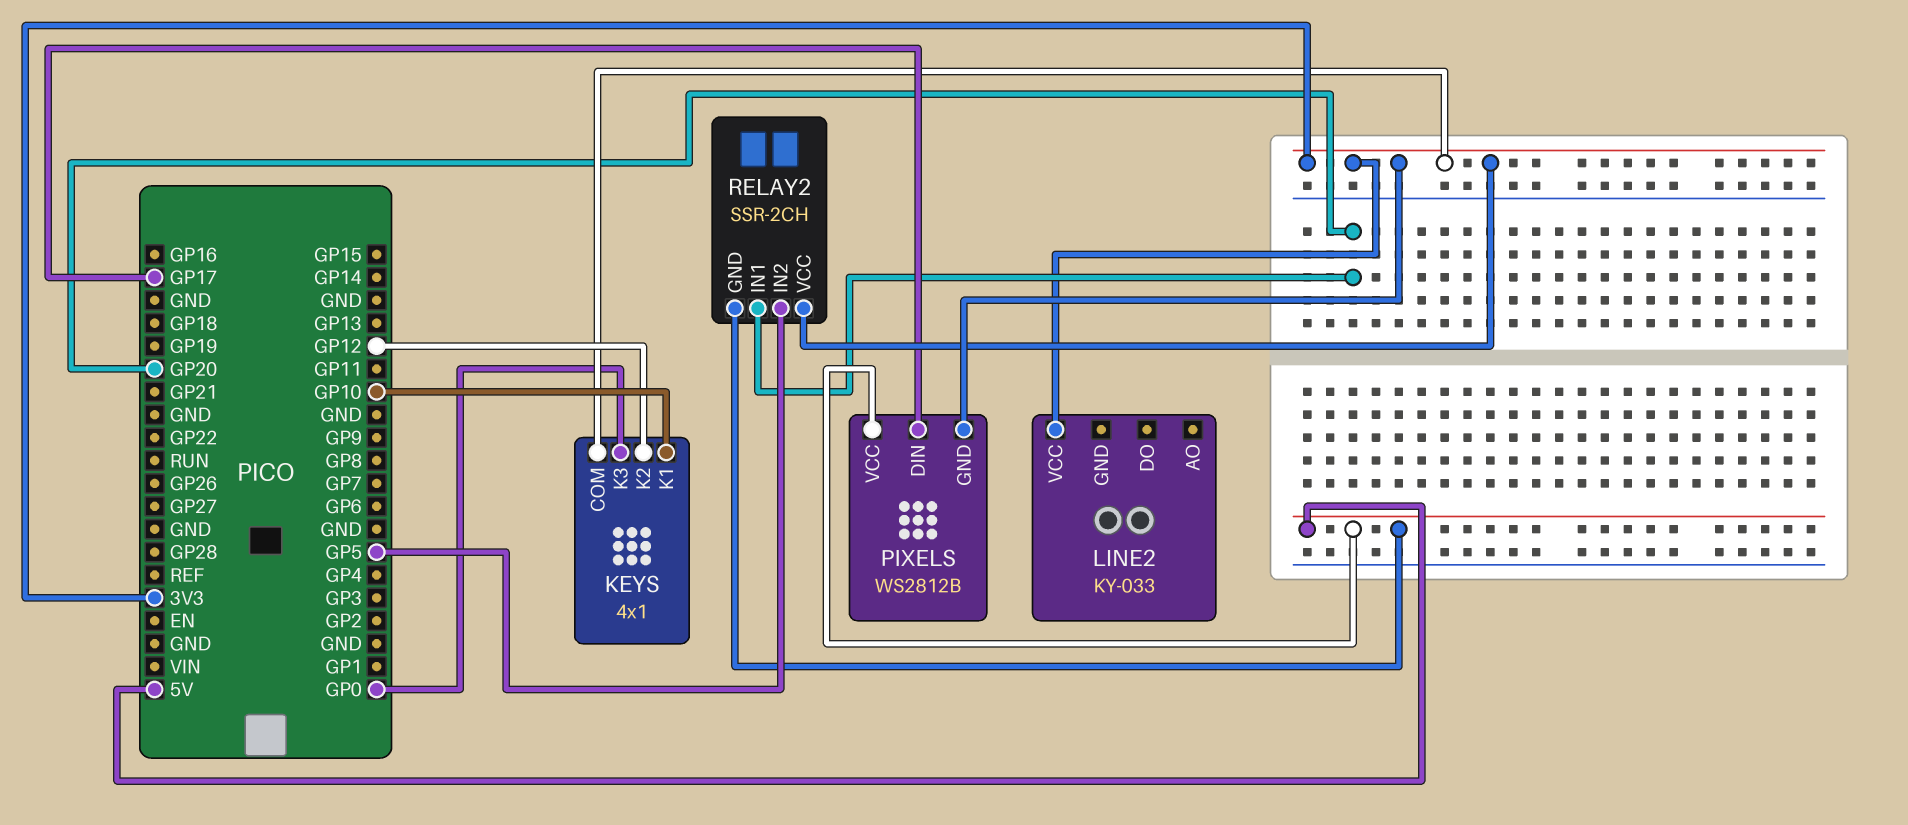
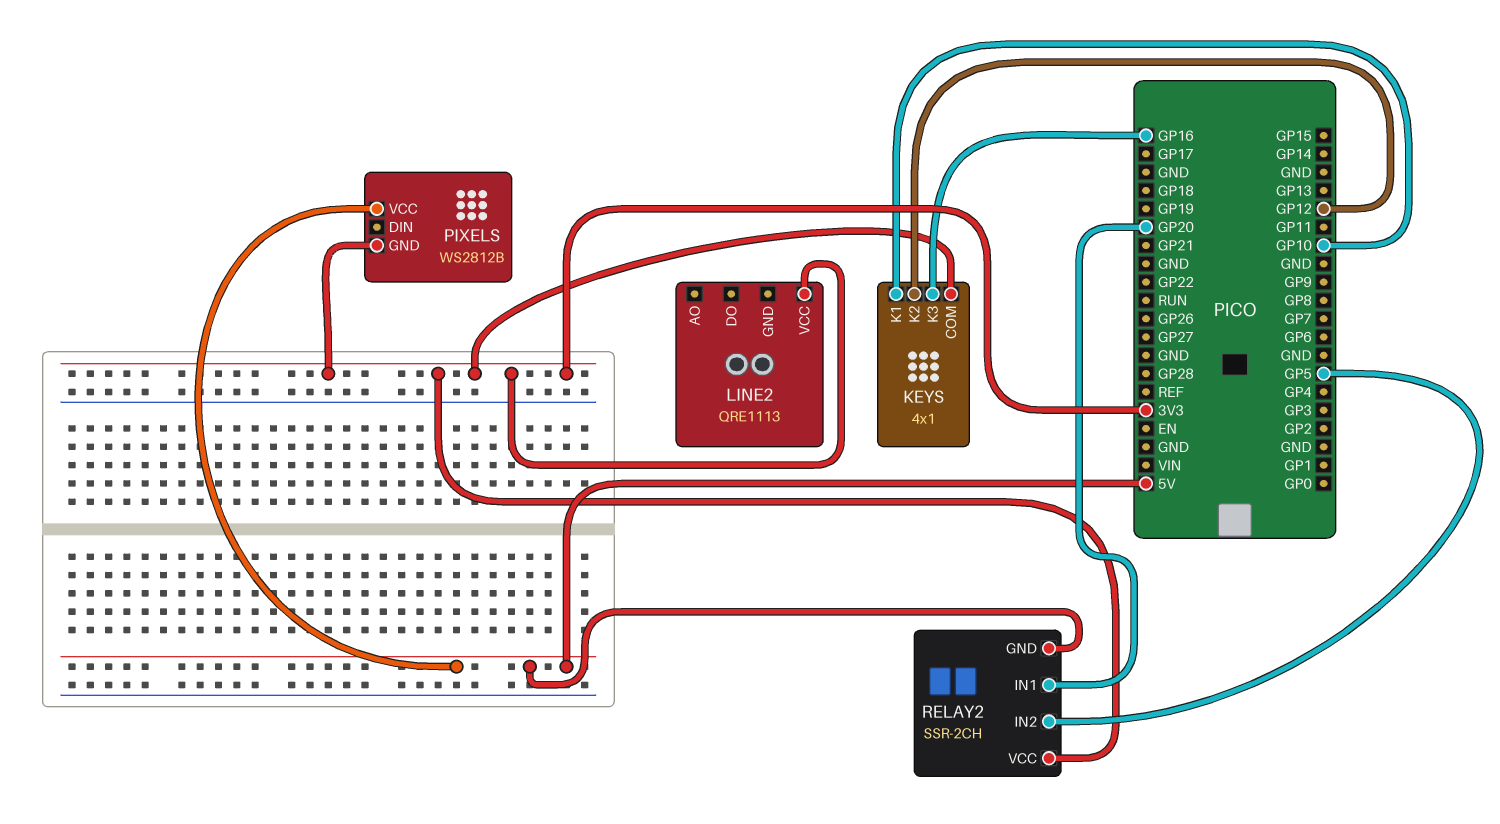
KEYS pin K3: GP0 -> GP16
LINE2: KY-033 -> QRE1113
PIXELS pin DIN: GP17 -> none

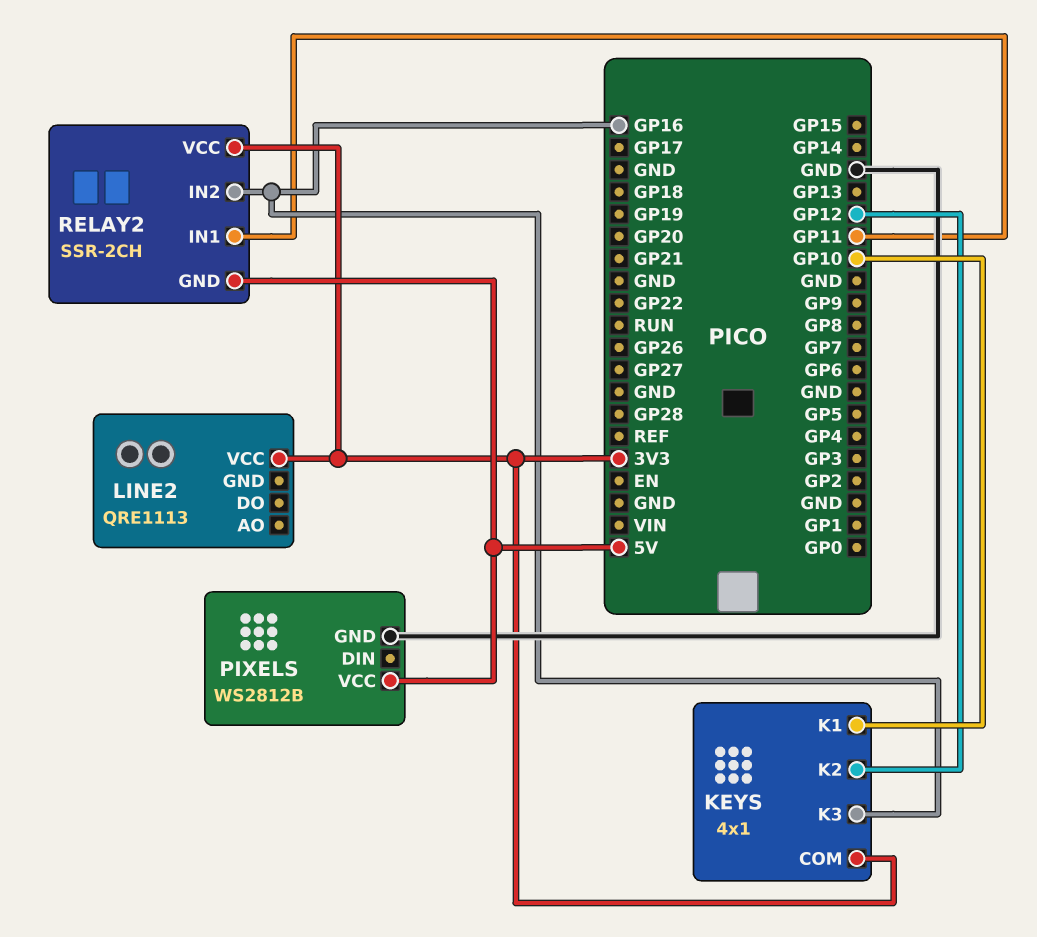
PIXELS pin GND: 3V3 -> GND
RELAY2 pin IN1: GP20 -> GP11
RELAY2 pin IN2: GP5 -> GP16

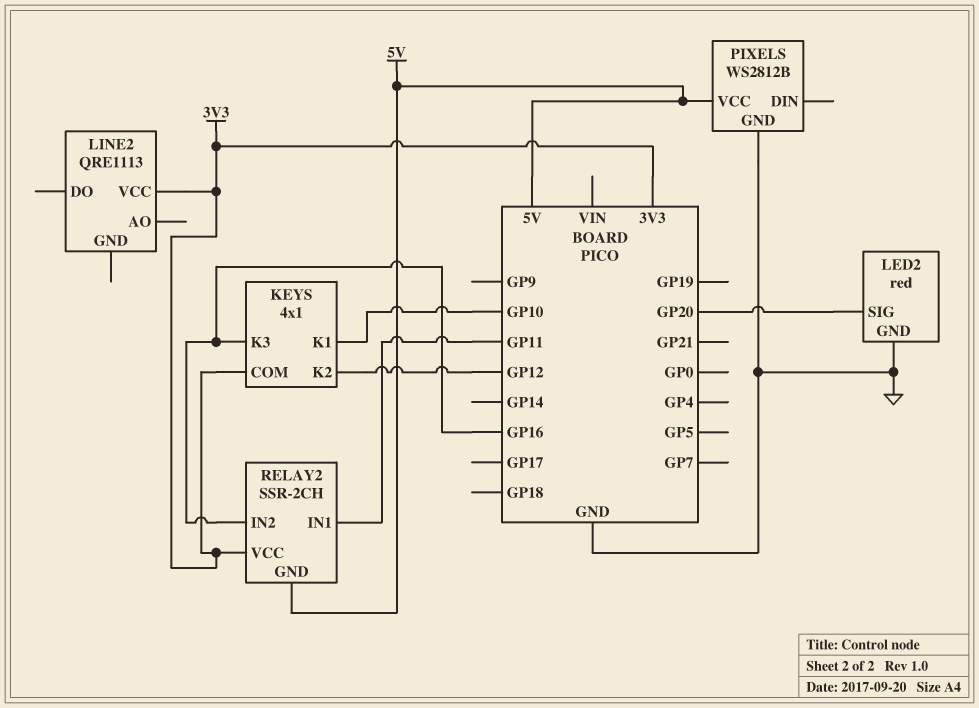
LED2: none -> red
LED2 pin GND: none -> GND
LED2 pin SIG: none -> GP20

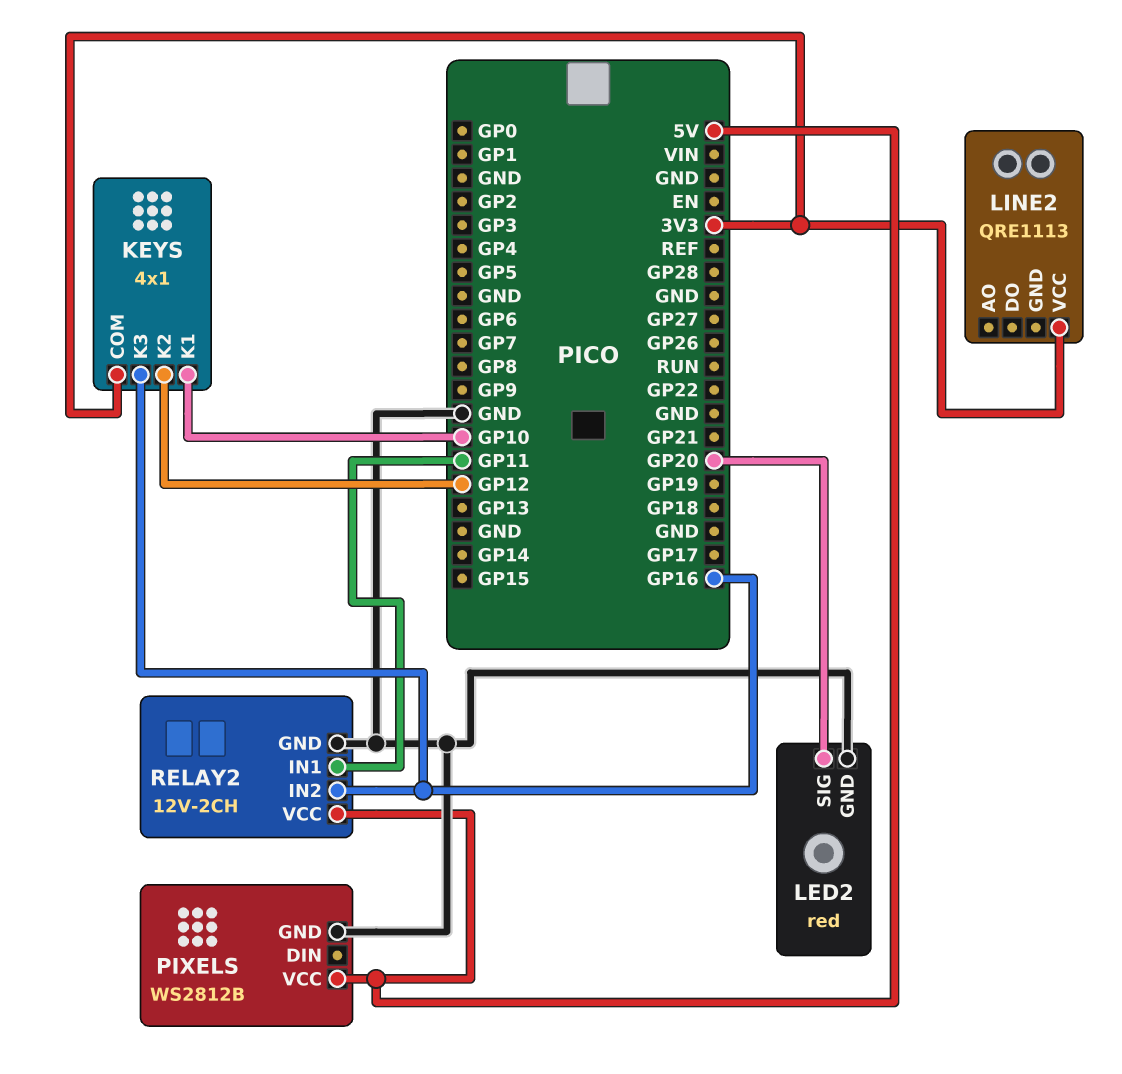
RELAY2: SSR-2CH -> 12V-2CH
RELAY2 pin GND: 5V -> GND
RELAY2 pin VCC: 3V3 -> 5V

